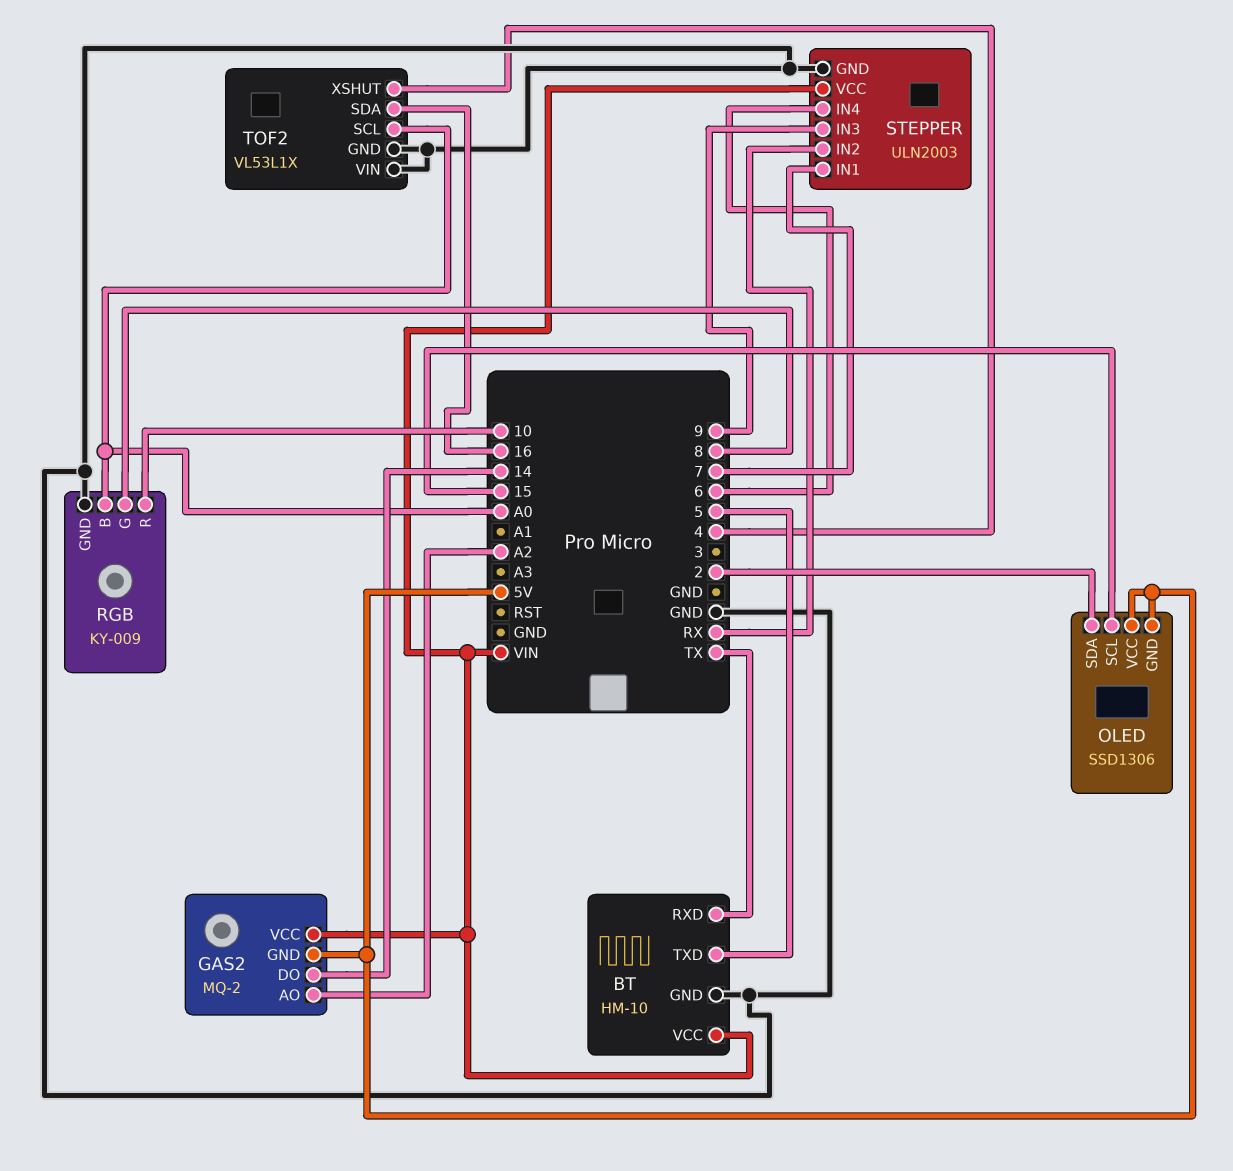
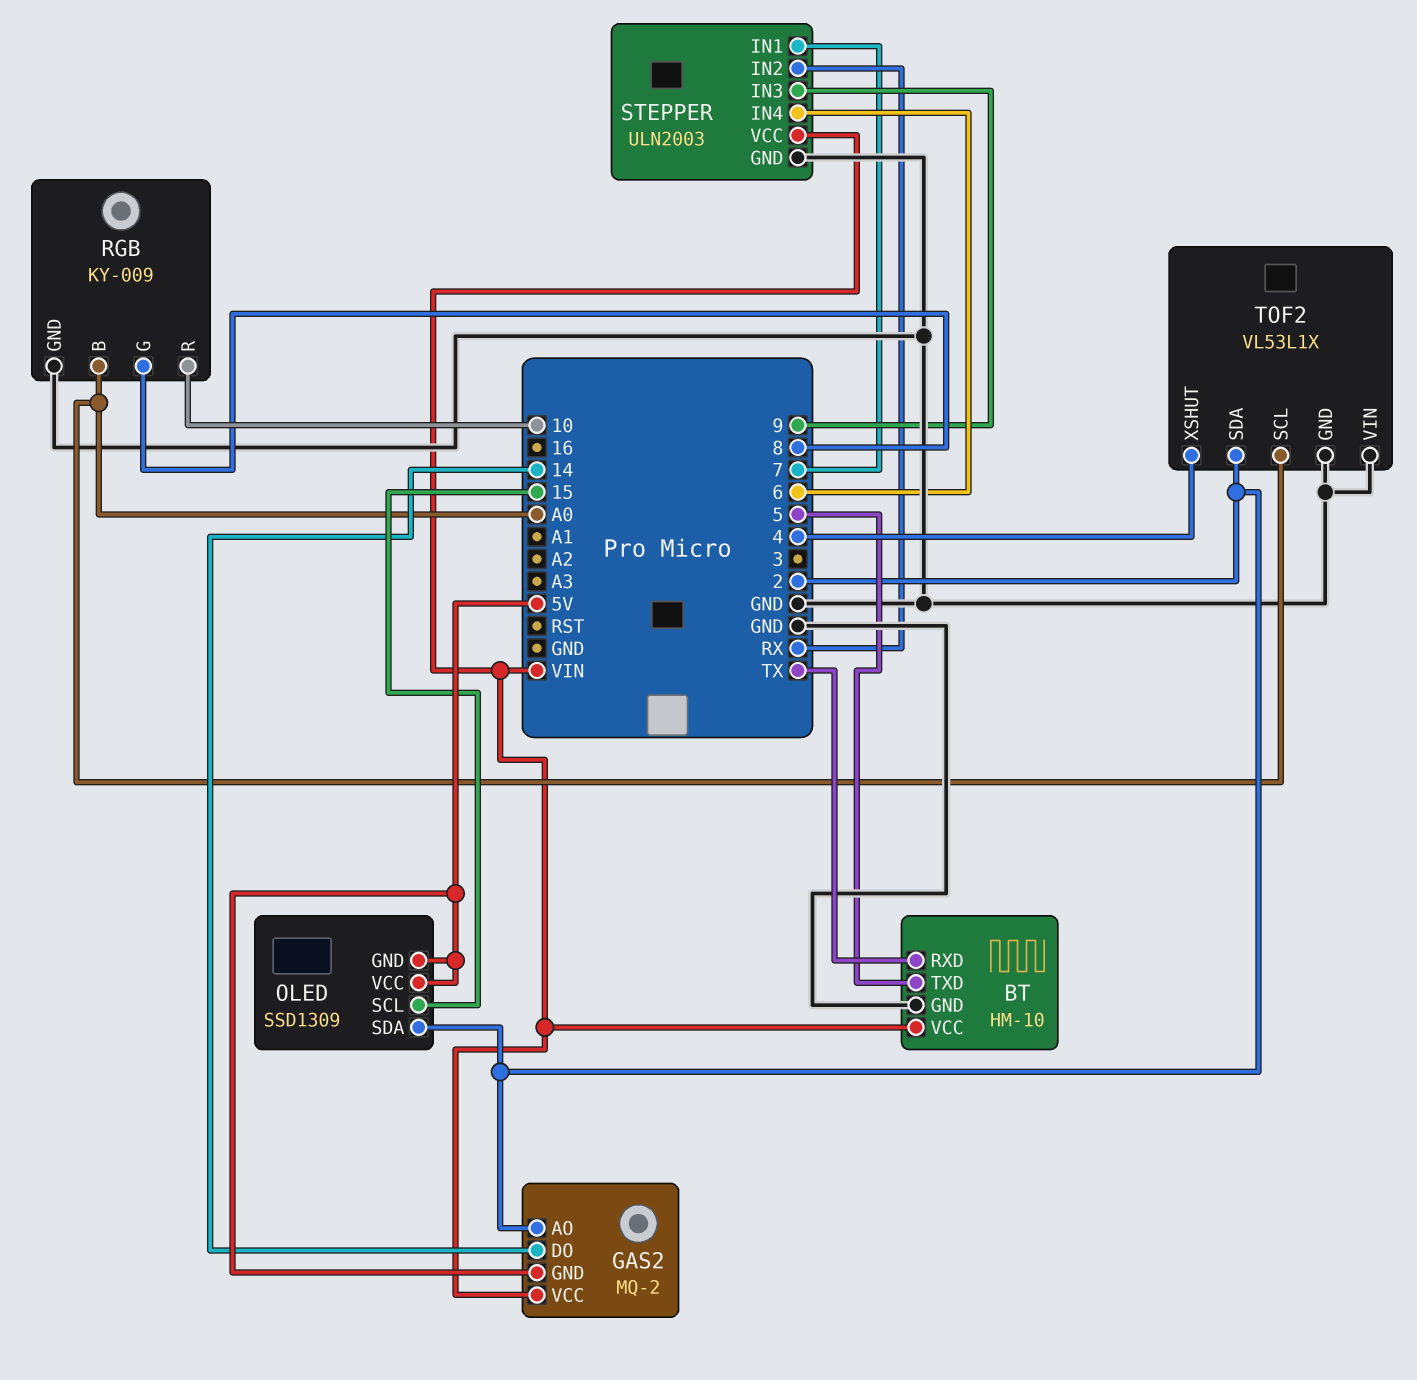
GAS2 pin AO: A2 -> 2
OLED: SSD1306 -> SSD1309
TOF2 pin SDA: 16 -> 2

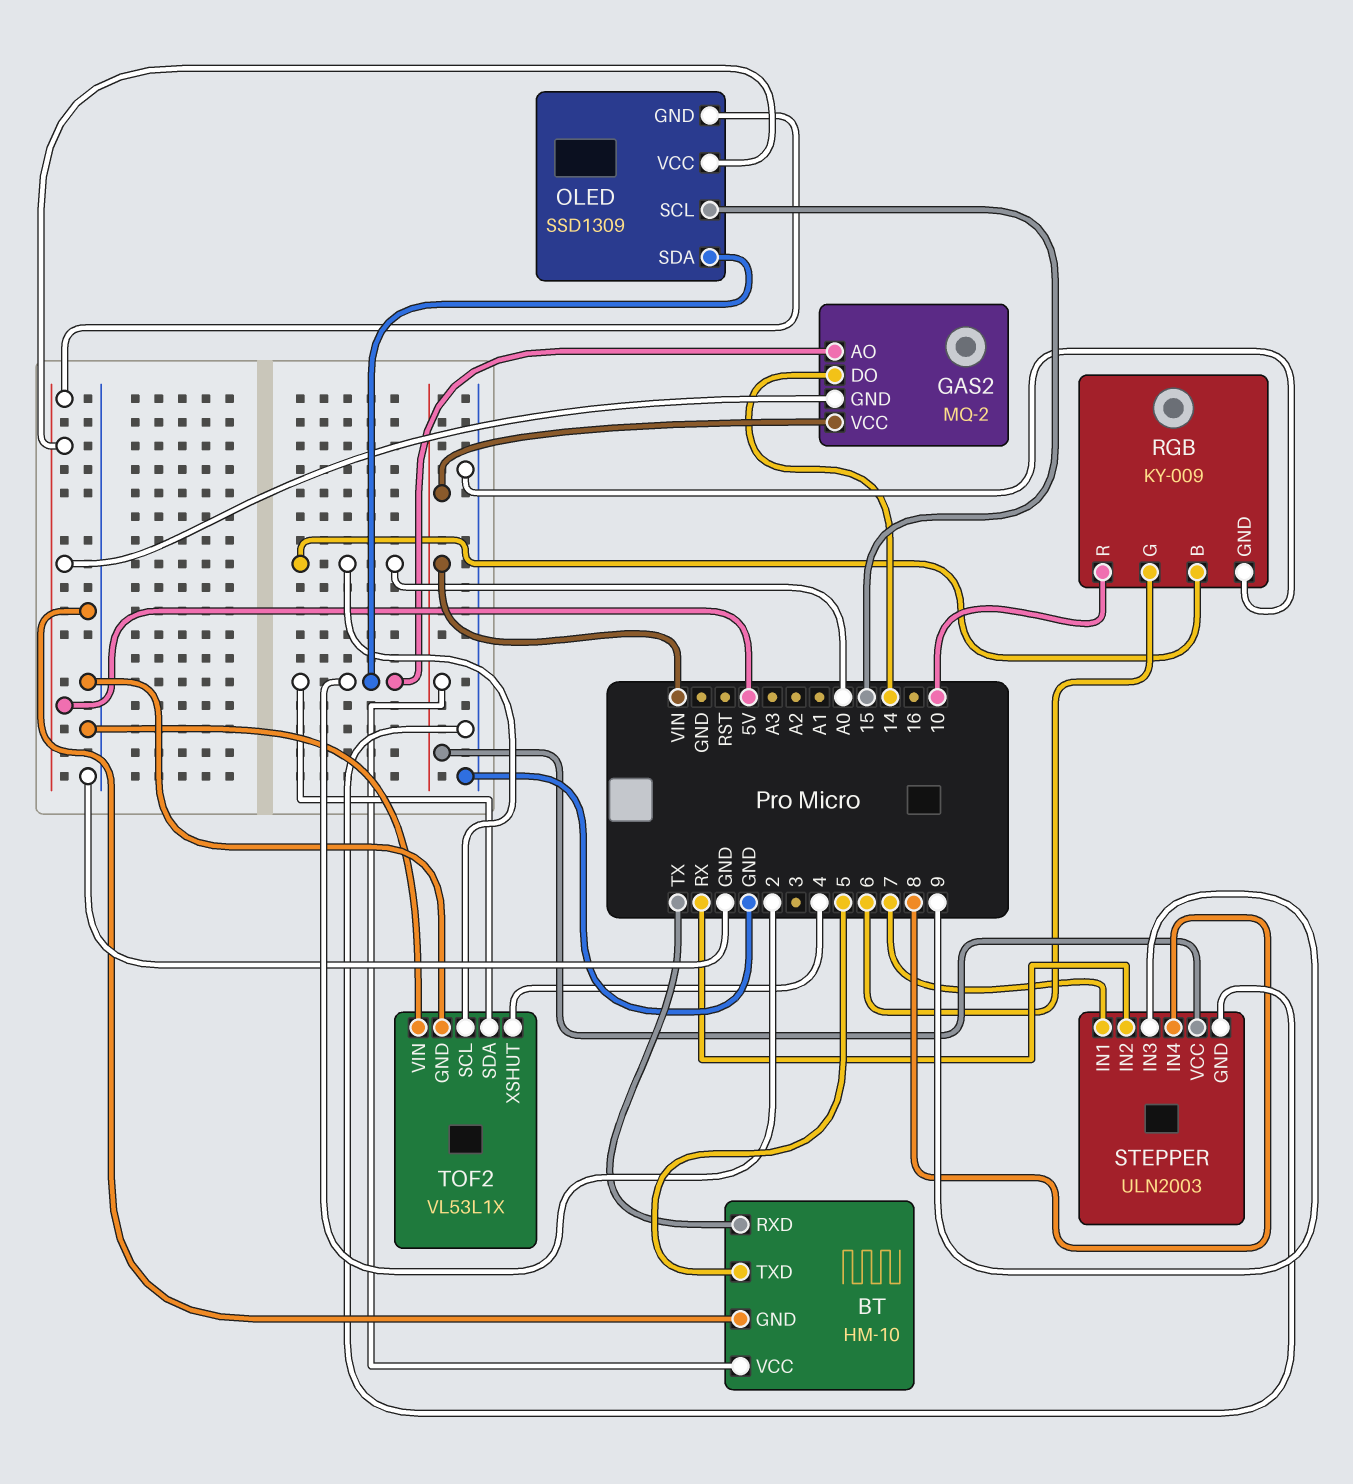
RGB pin G: 8 -> 6
STEPPER pin IN4: 6 -> 8

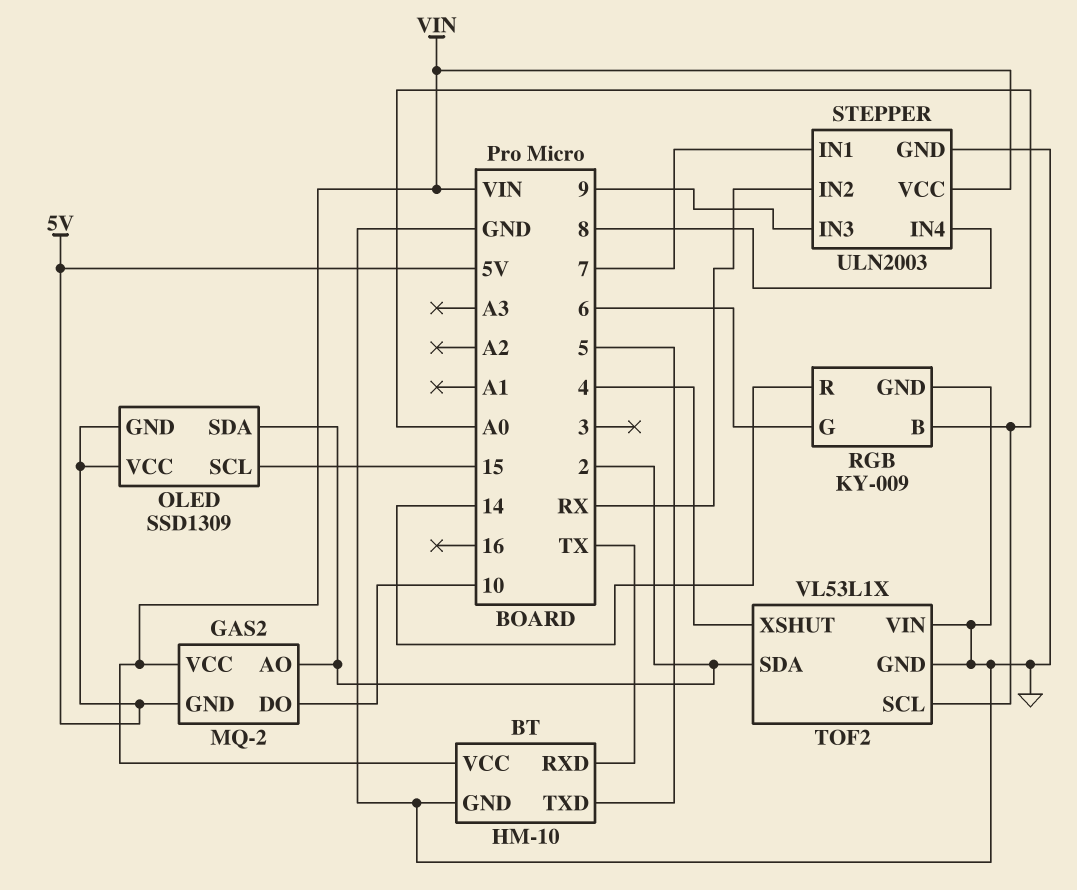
GAS2 pin DO: 14 -> 10
RGB pin R: 10 -> 14

